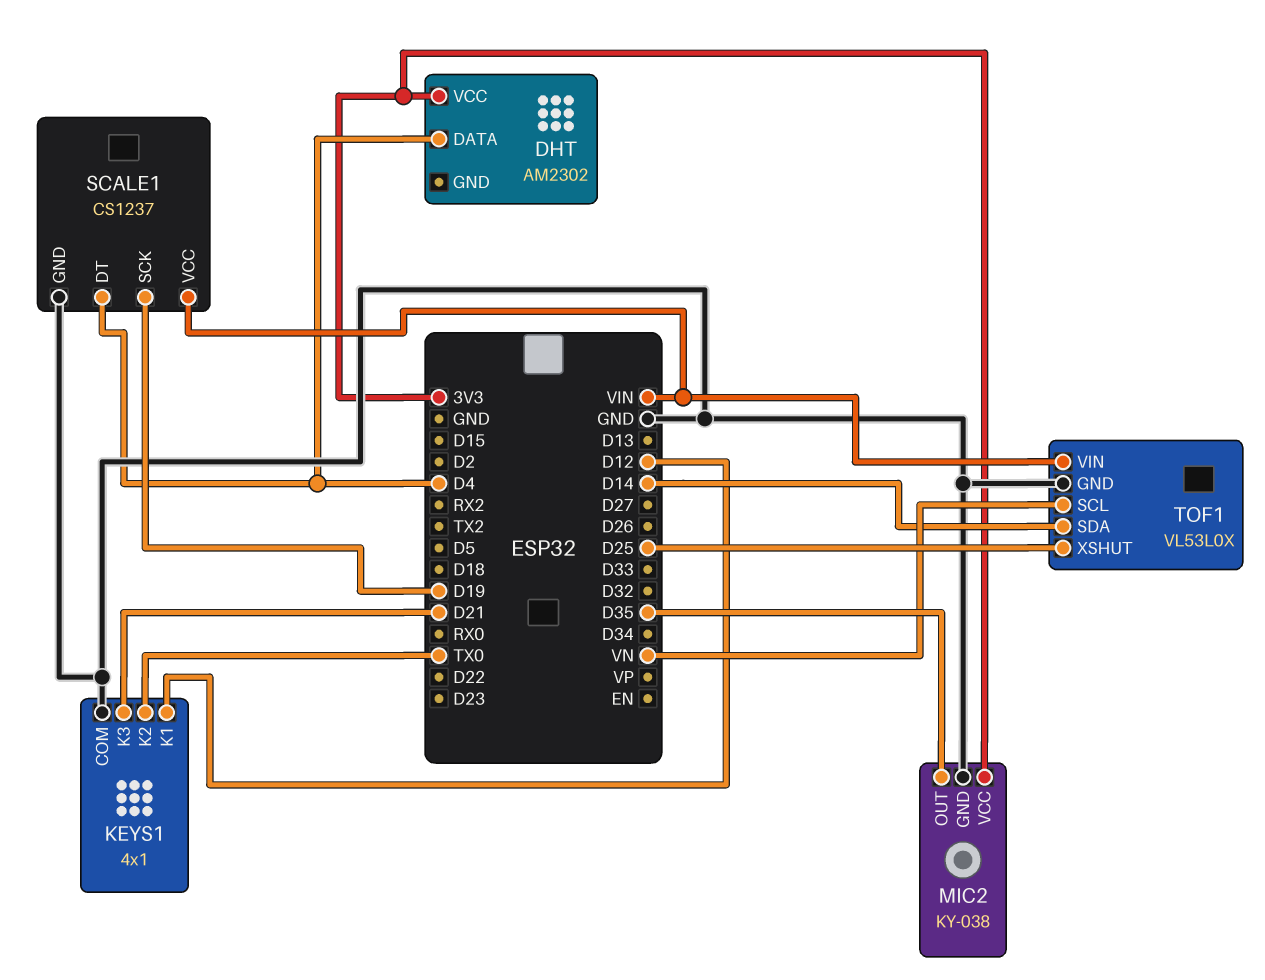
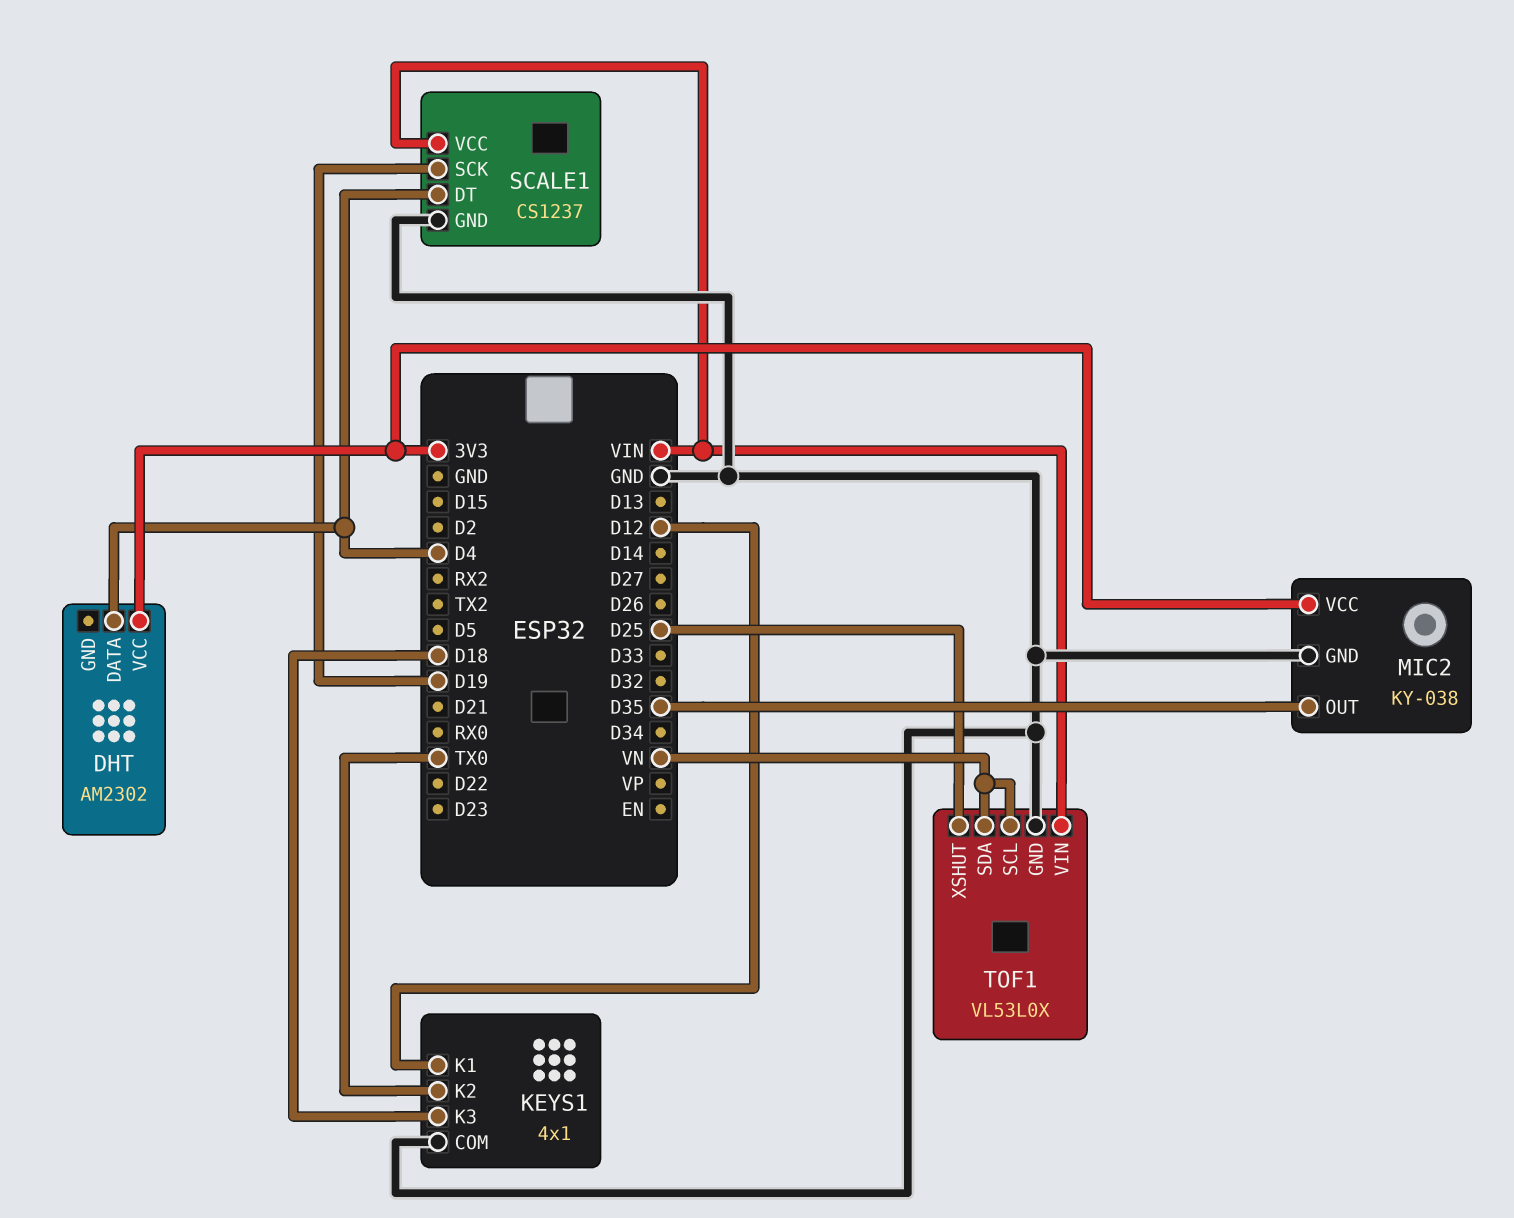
KEYS1 pin K3: D21 -> D18
TOF1 pin SDA: D14 -> VN

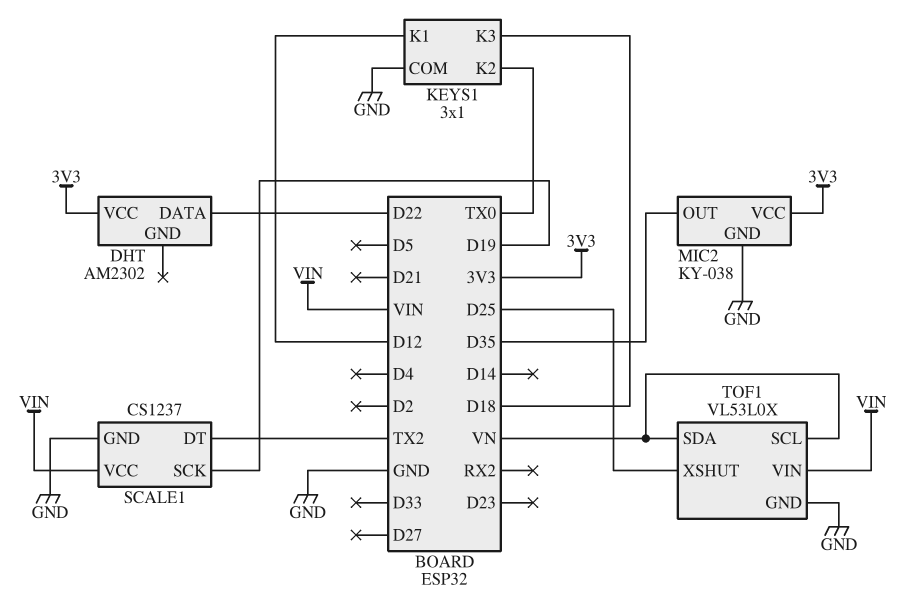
DHT pin DATA: D4 -> D22
KEYS1: 4x1 -> 3x1
SCALE1 pin DT: D4 -> TX2

